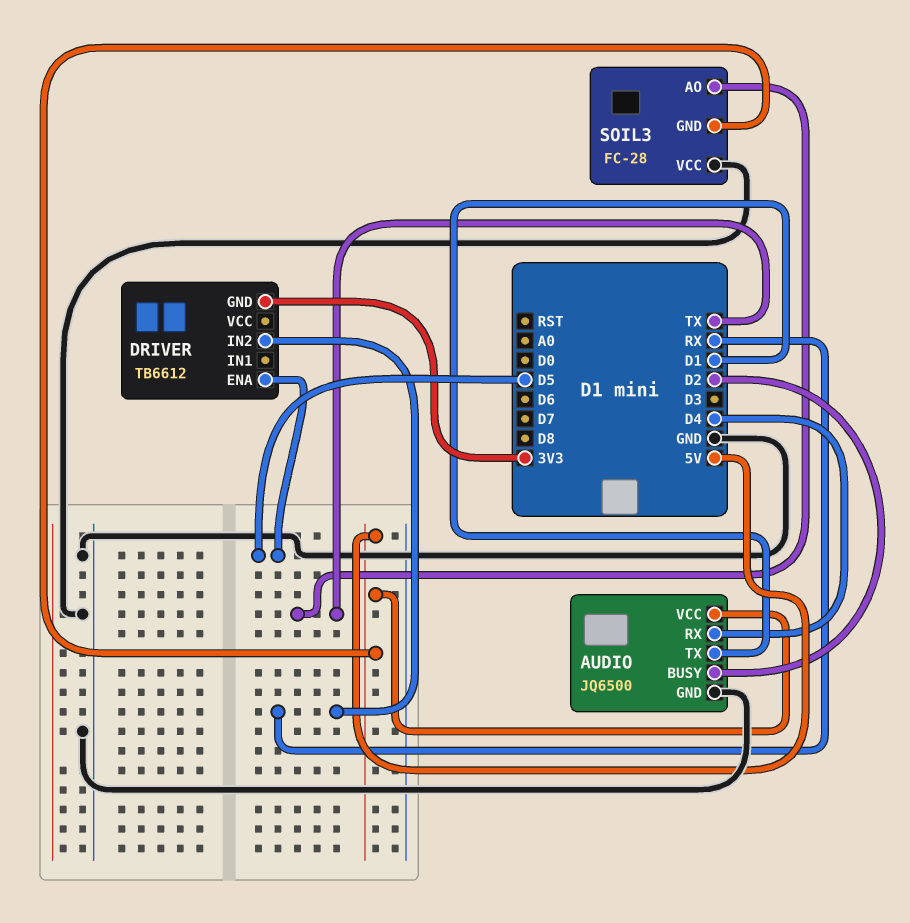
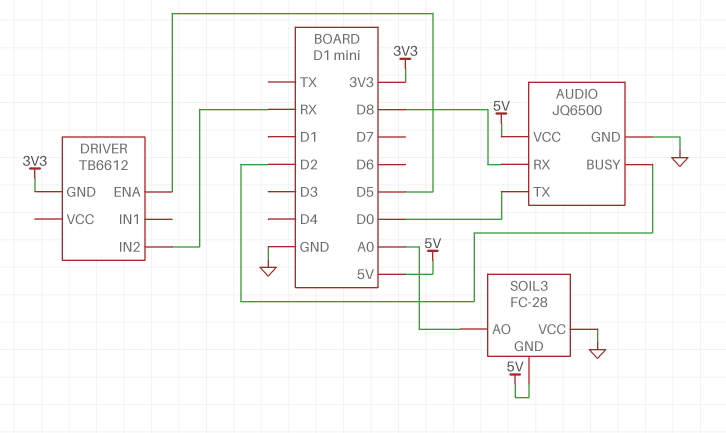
AUDIO pin RX: D4 -> D8
AUDIO pin TX: D1 -> D0
SOIL3 pin AO: TX -> A0

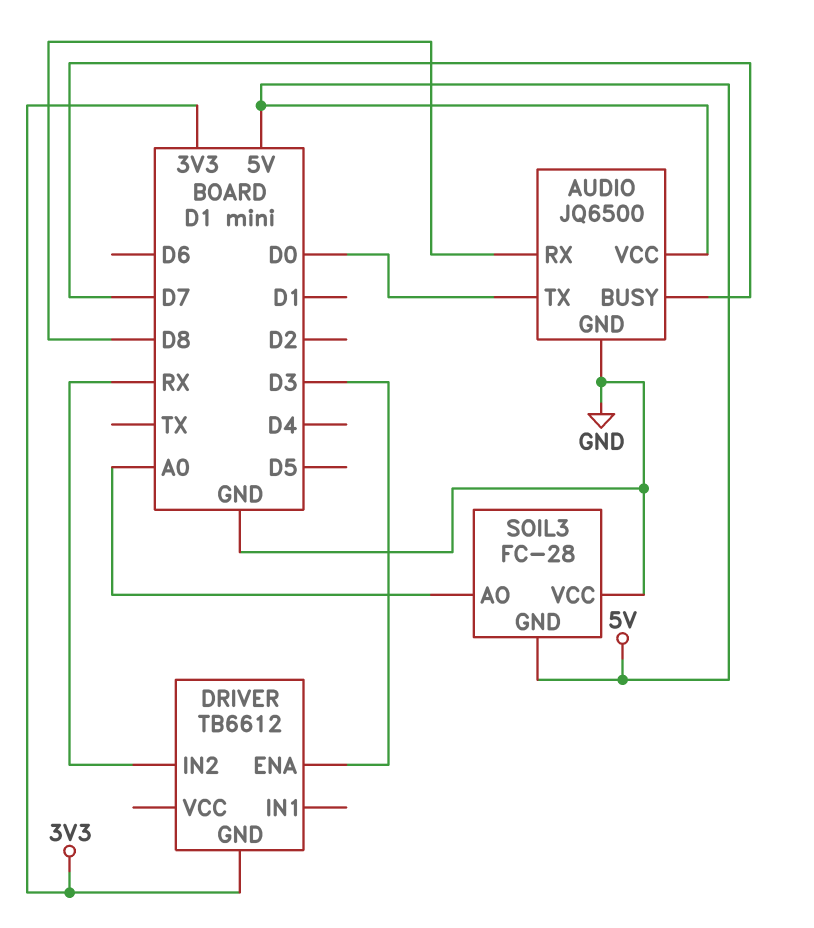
AUDIO pin BUSY: D2 -> D7
DRIVER pin ENA: D5 -> D3

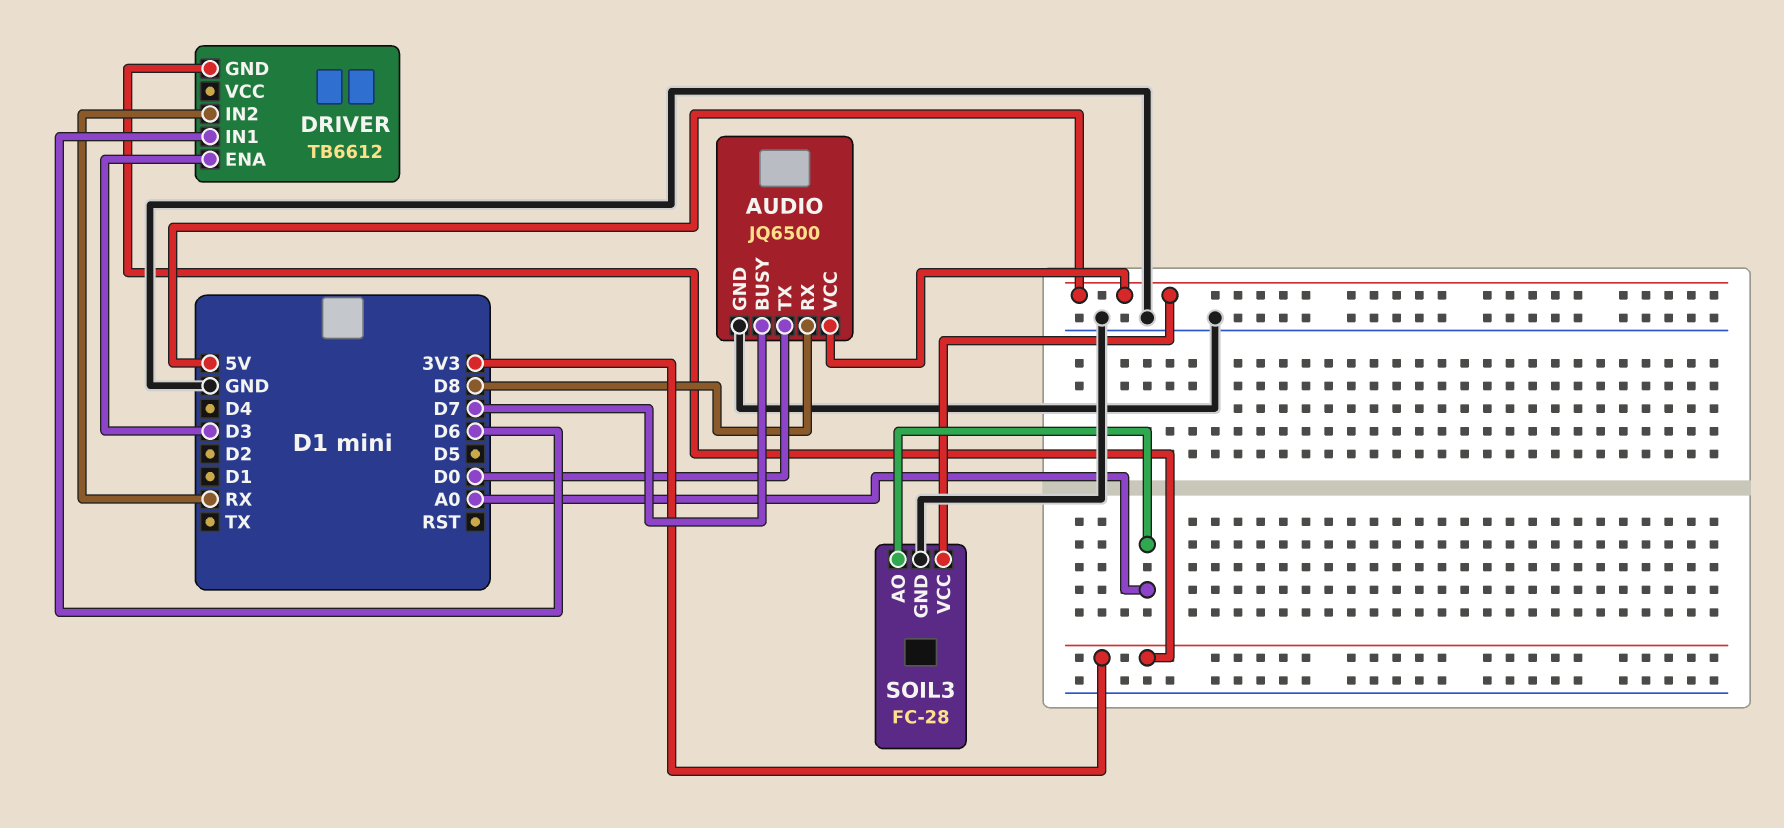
DRIVER pin IN1: none -> D6
SOIL3 pin GND: 5V -> GND
SOIL3 pin VCC: GND -> 5V

